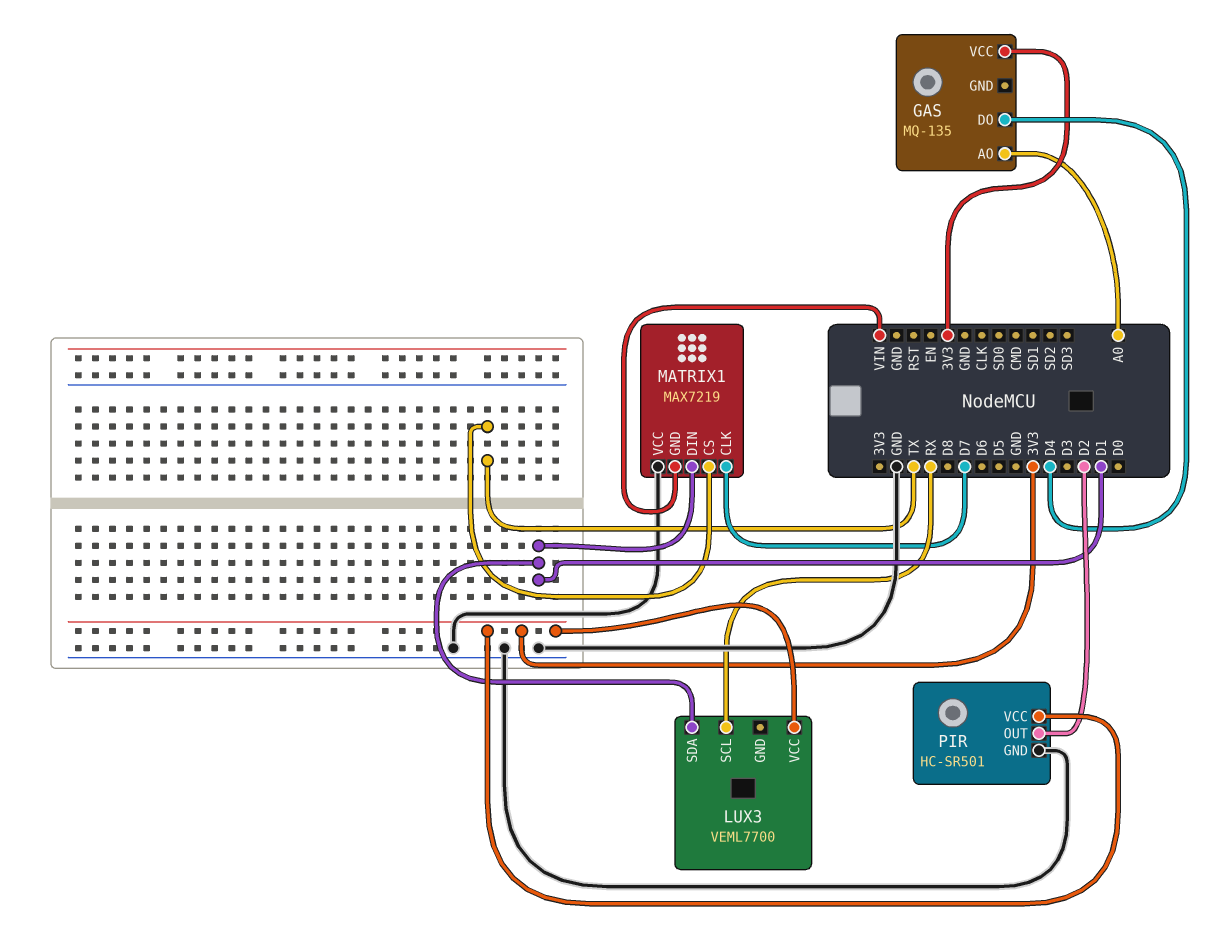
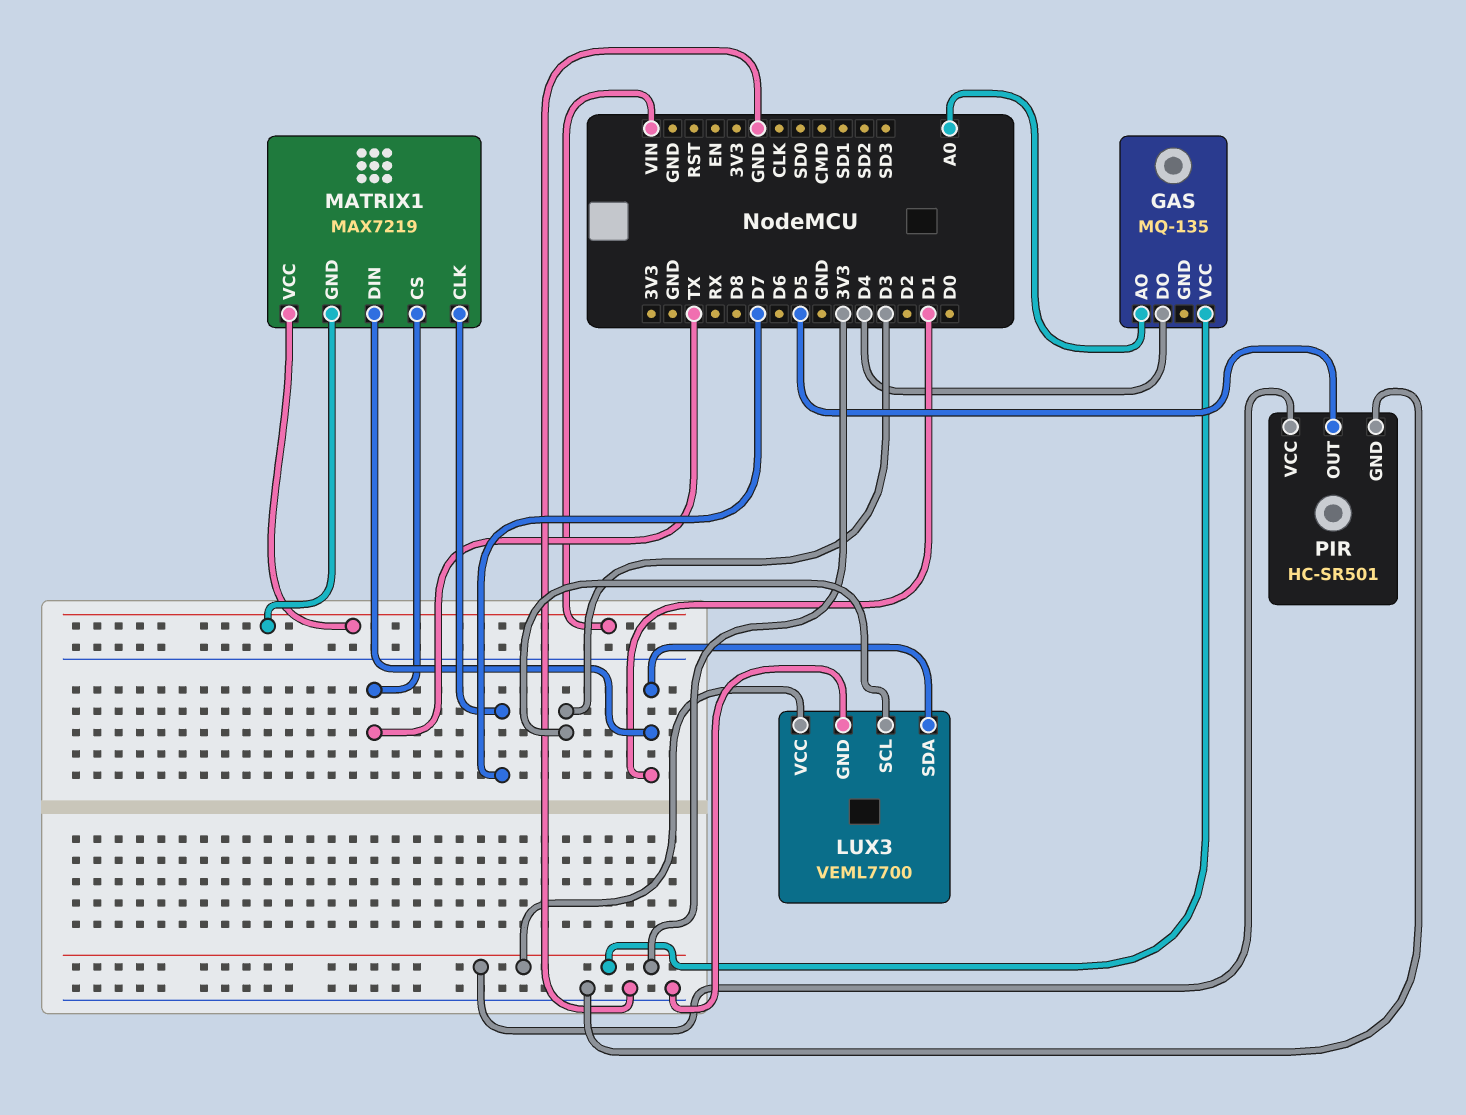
LUX3 pin GND: none -> GND
LUX3 pin SCL: RX -> D3
MATRIX1 pin VCC: GND -> VIN
PIR pin OUT: D2 -> D5

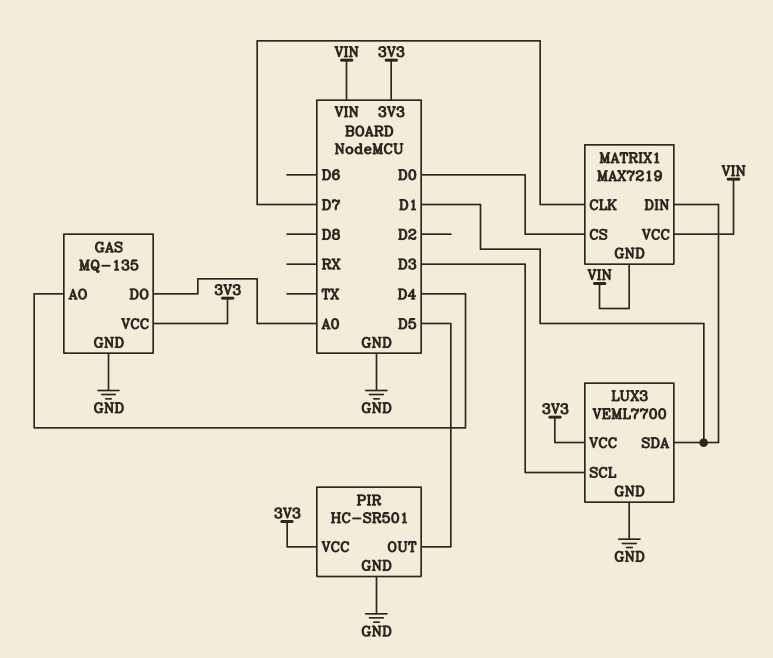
GAS pin AO: A0 -> D4
GAS pin DO: D4 -> A0
GAS pin GND: none -> GND
MATRIX1 pin CS: TX -> D0

